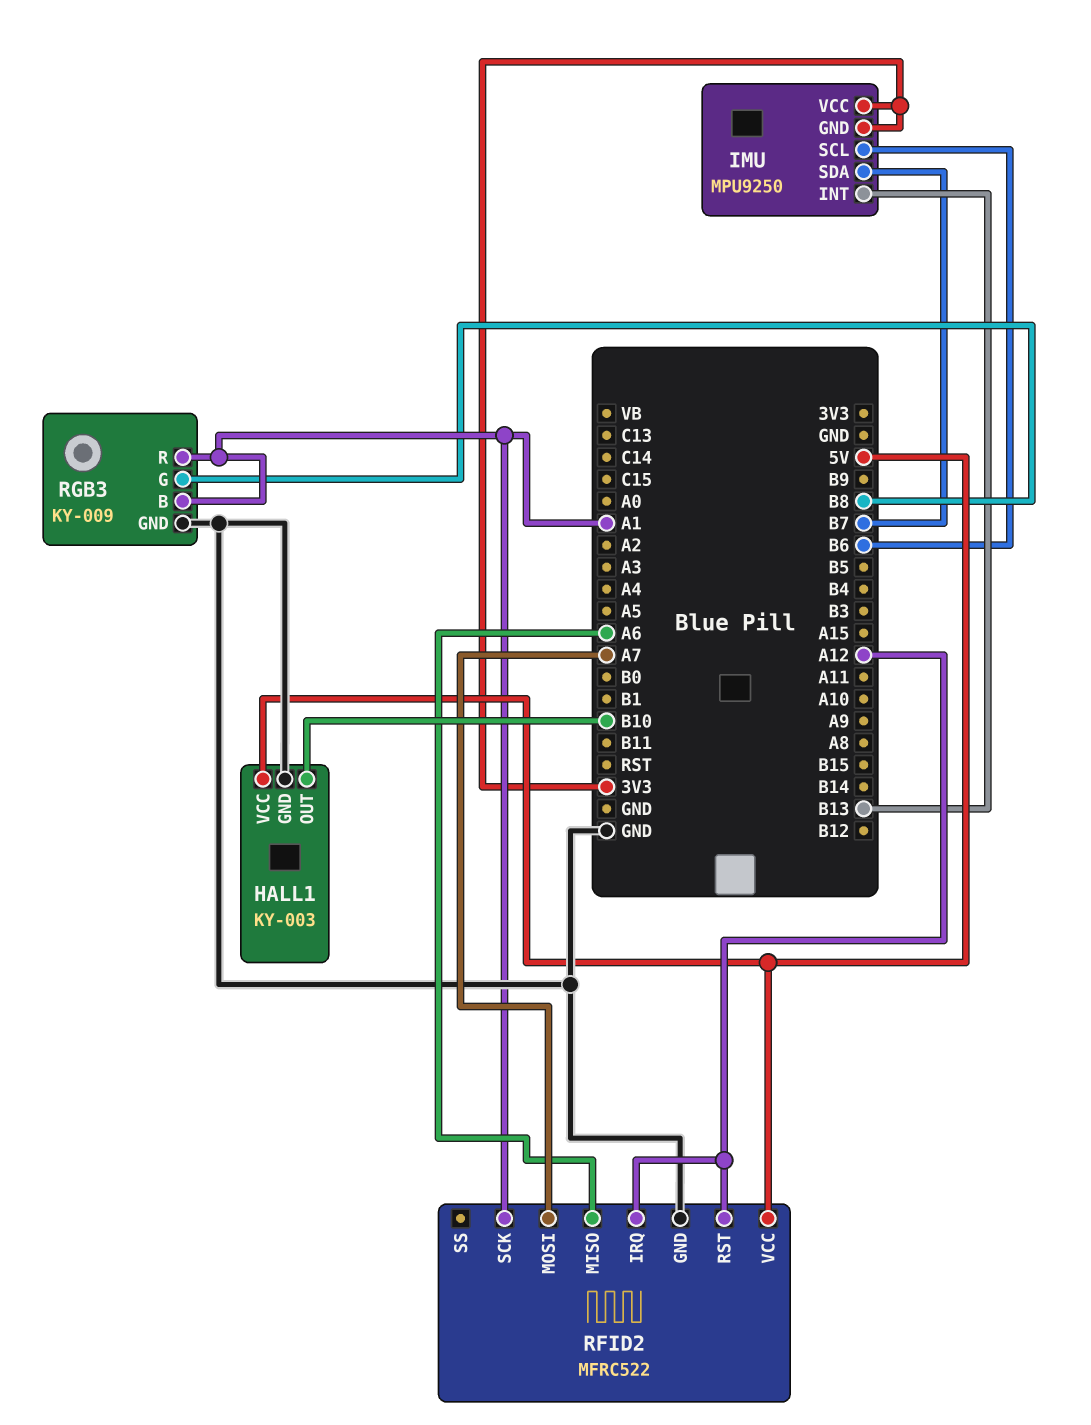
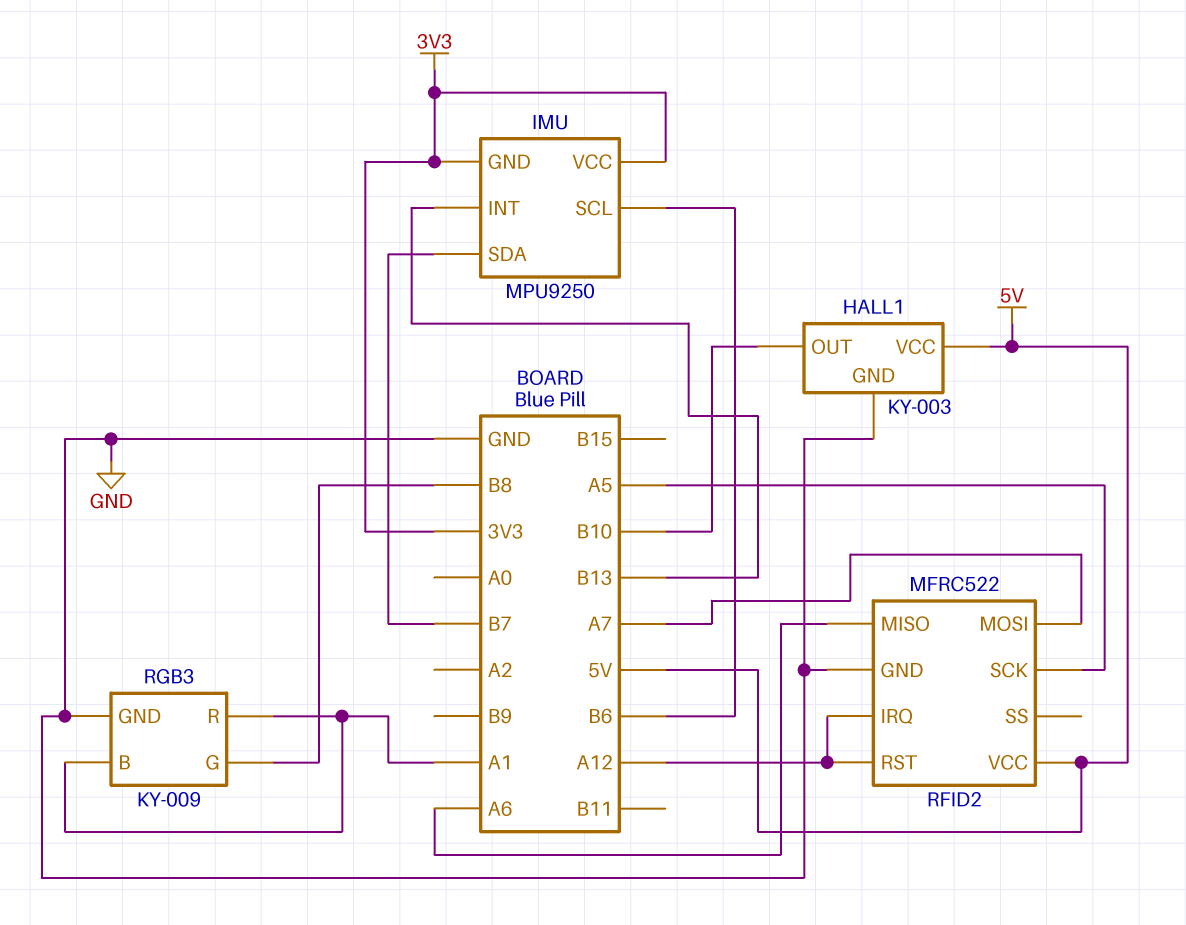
RFID2 pin SCK: A1 -> A5

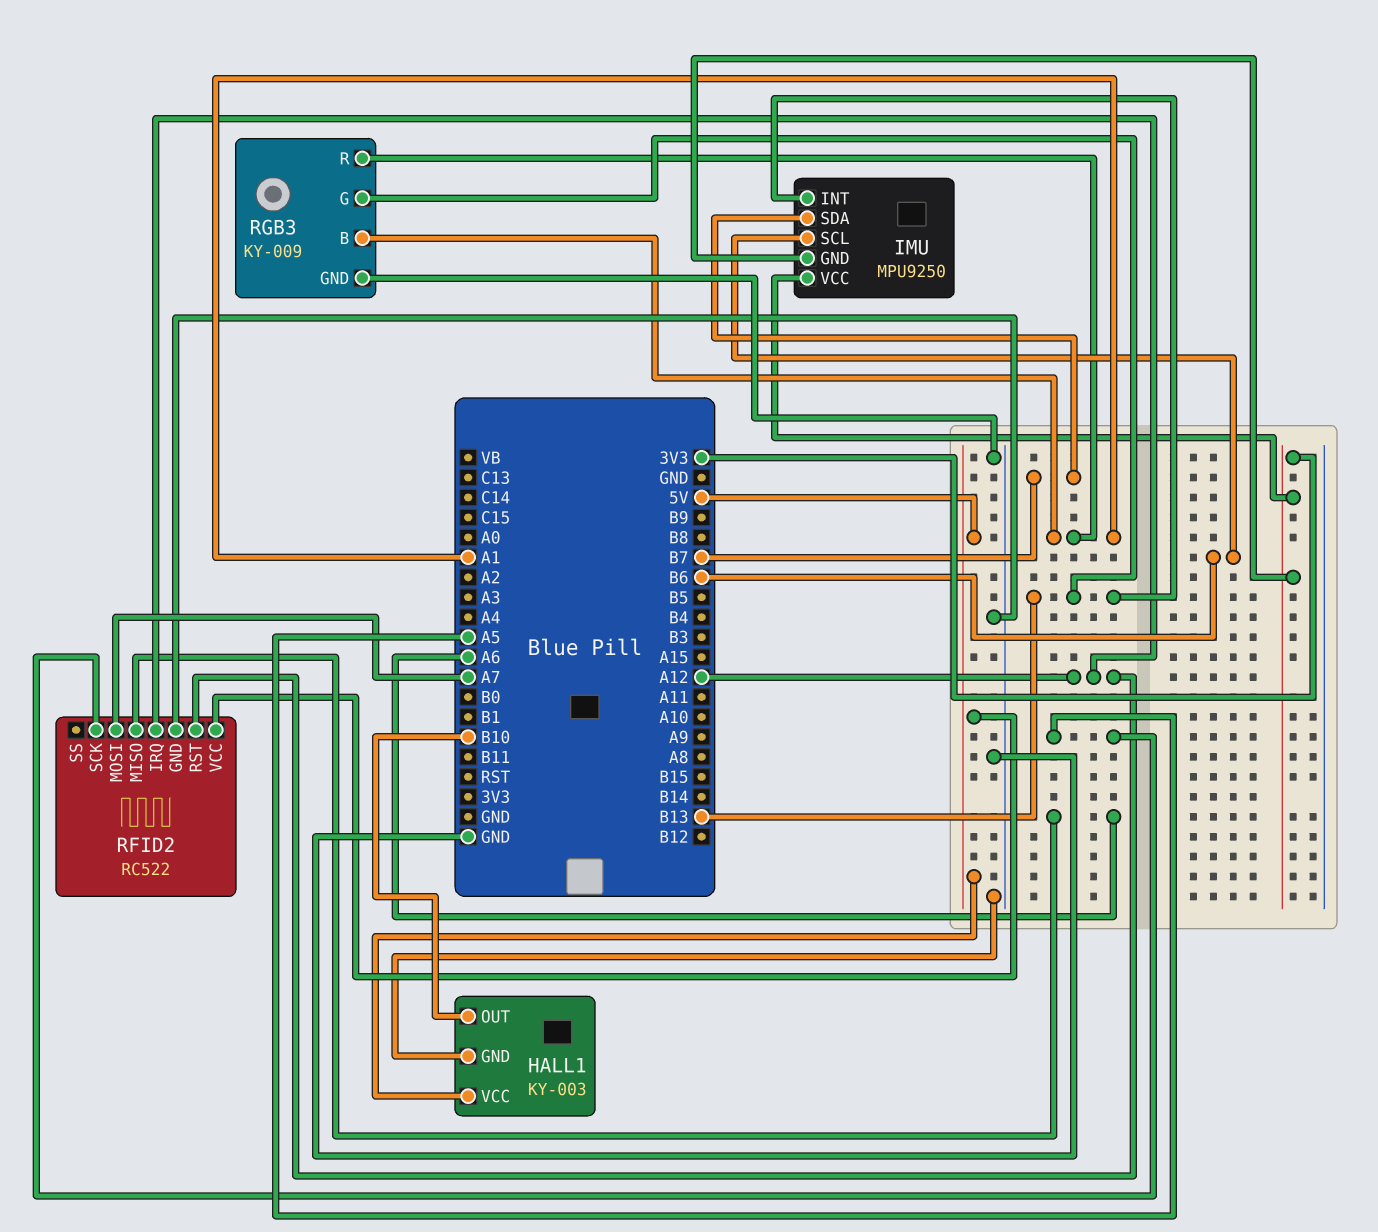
RFID2: MFRC522 -> RC522
RGB3 pin G: B8 -> B13

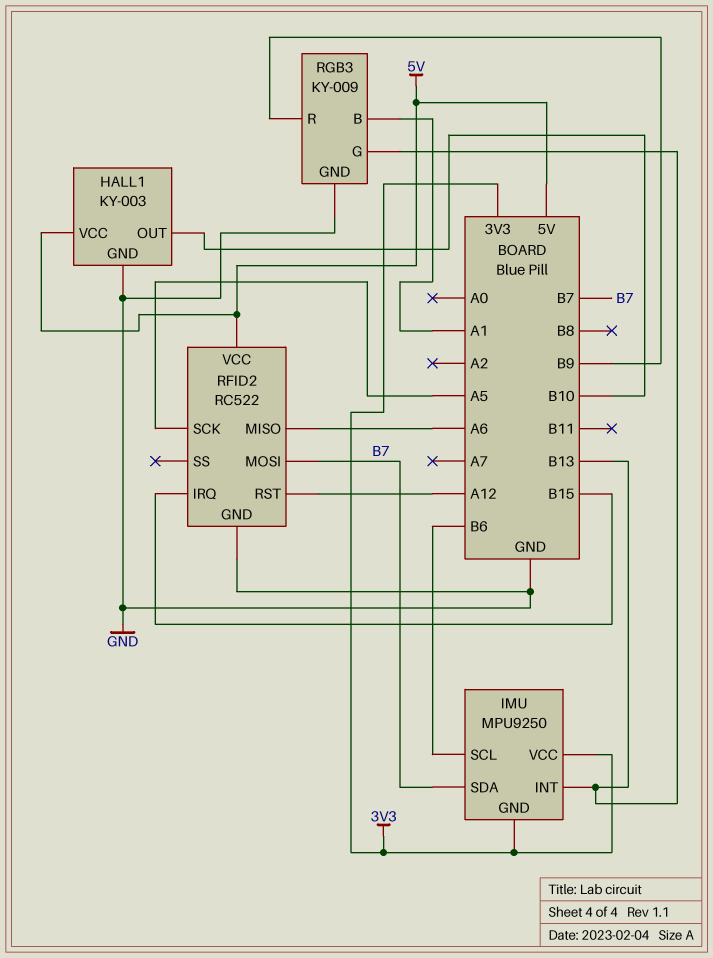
RFID2 pin IRQ: A12 -> B15
RFID2 pin MOSI: A7 -> B7
RGB3 pin R: A1 -> B9

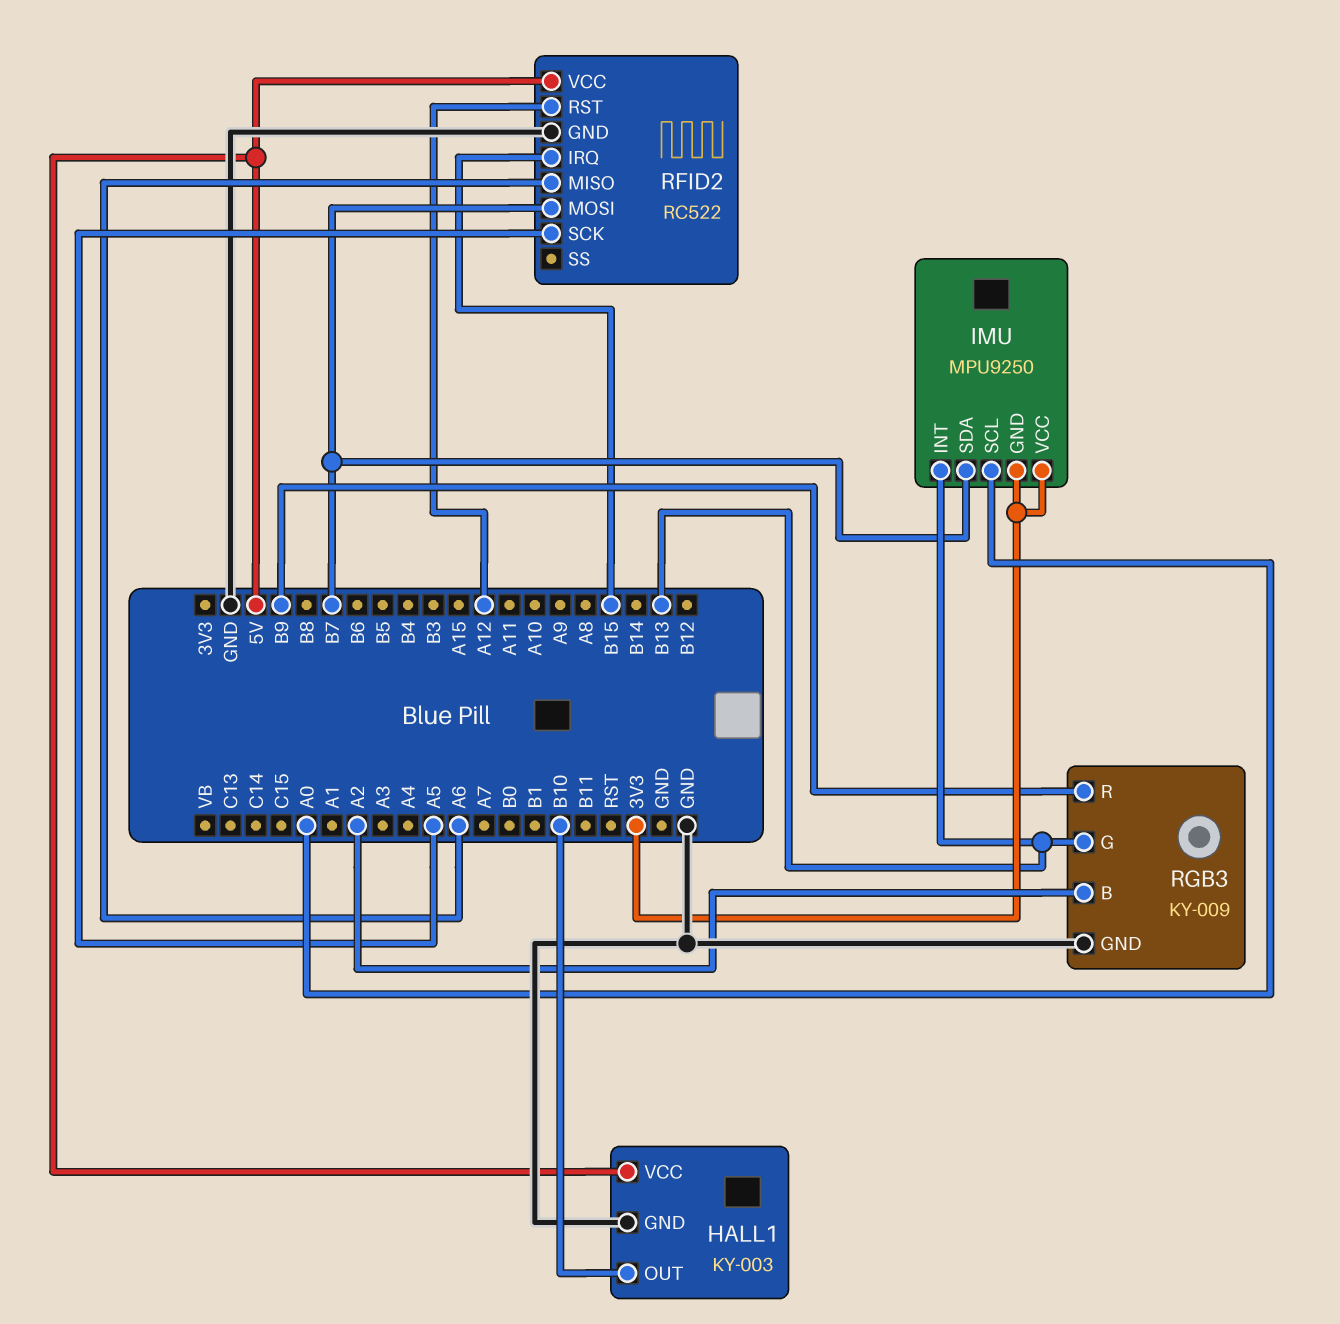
IMU pin SCL: B6 -> A0
RGB3 pin B: A1 -> A2

